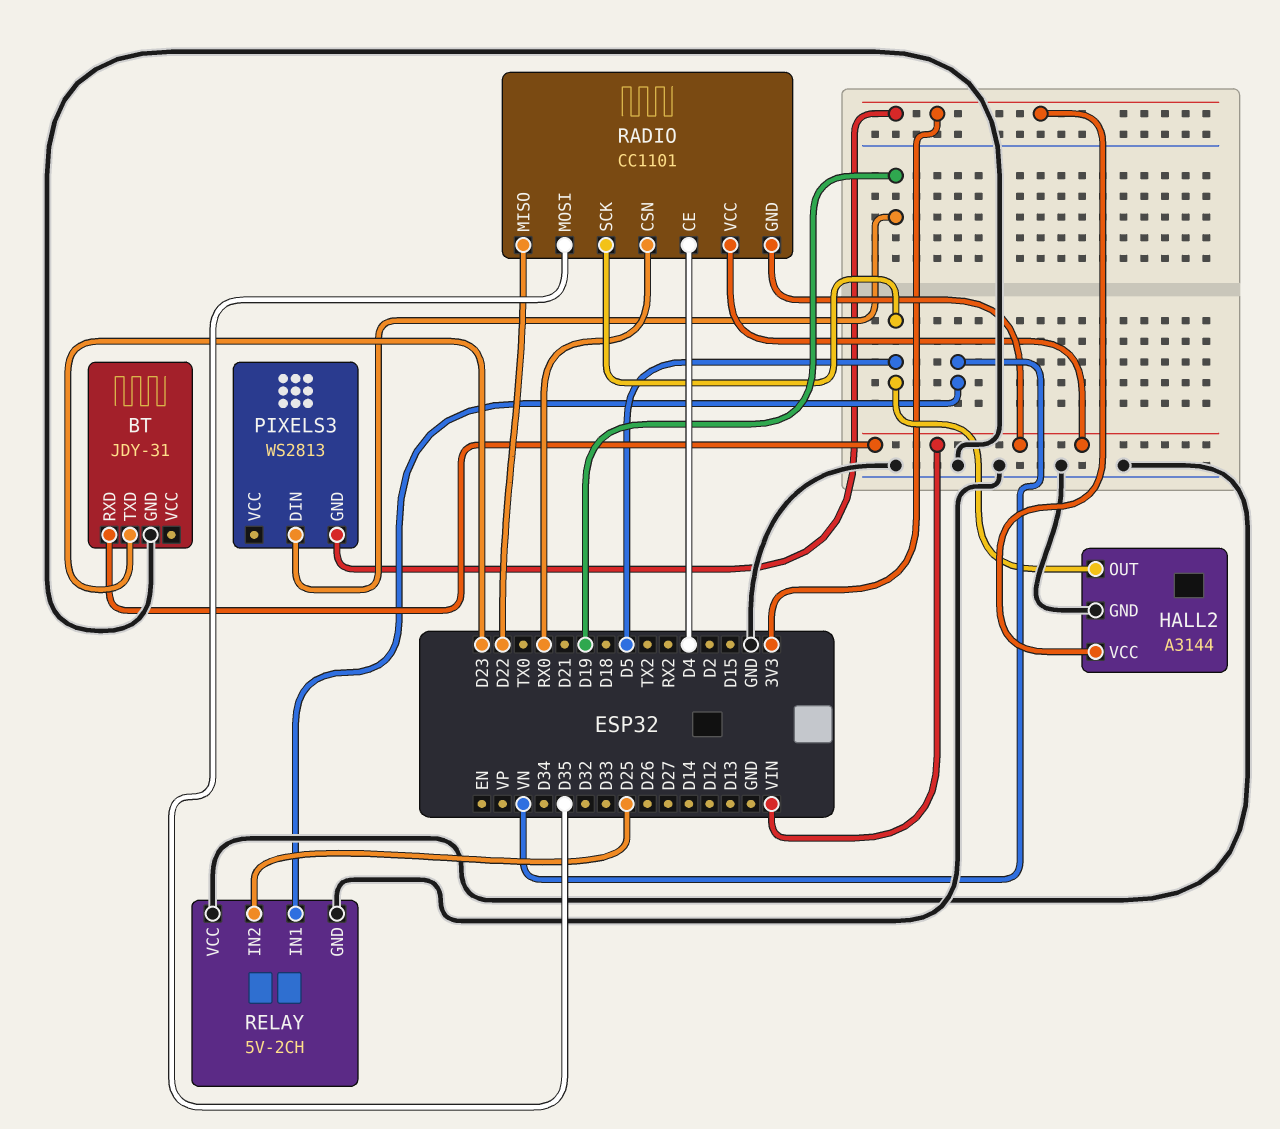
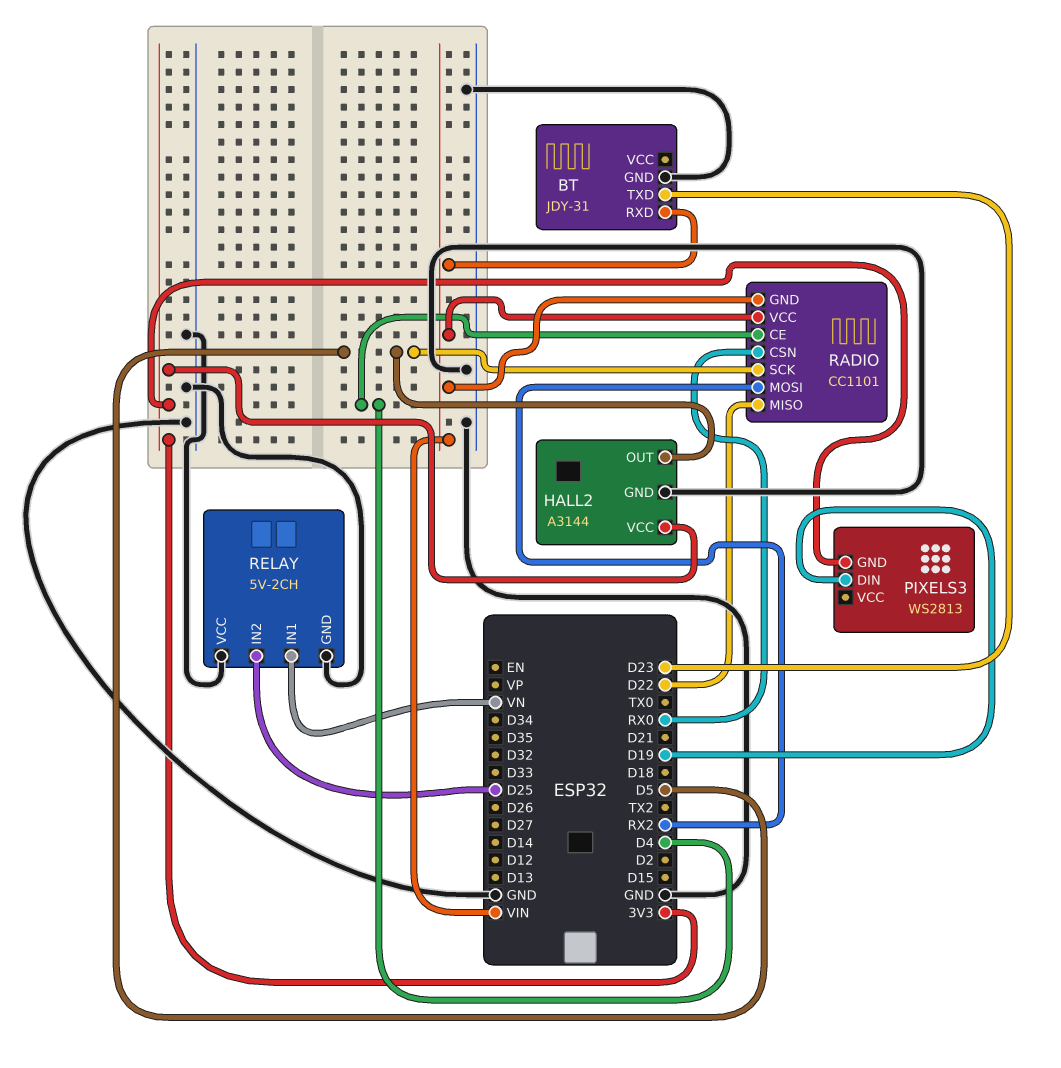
RADIO pin MOSI: D35 -> RX2

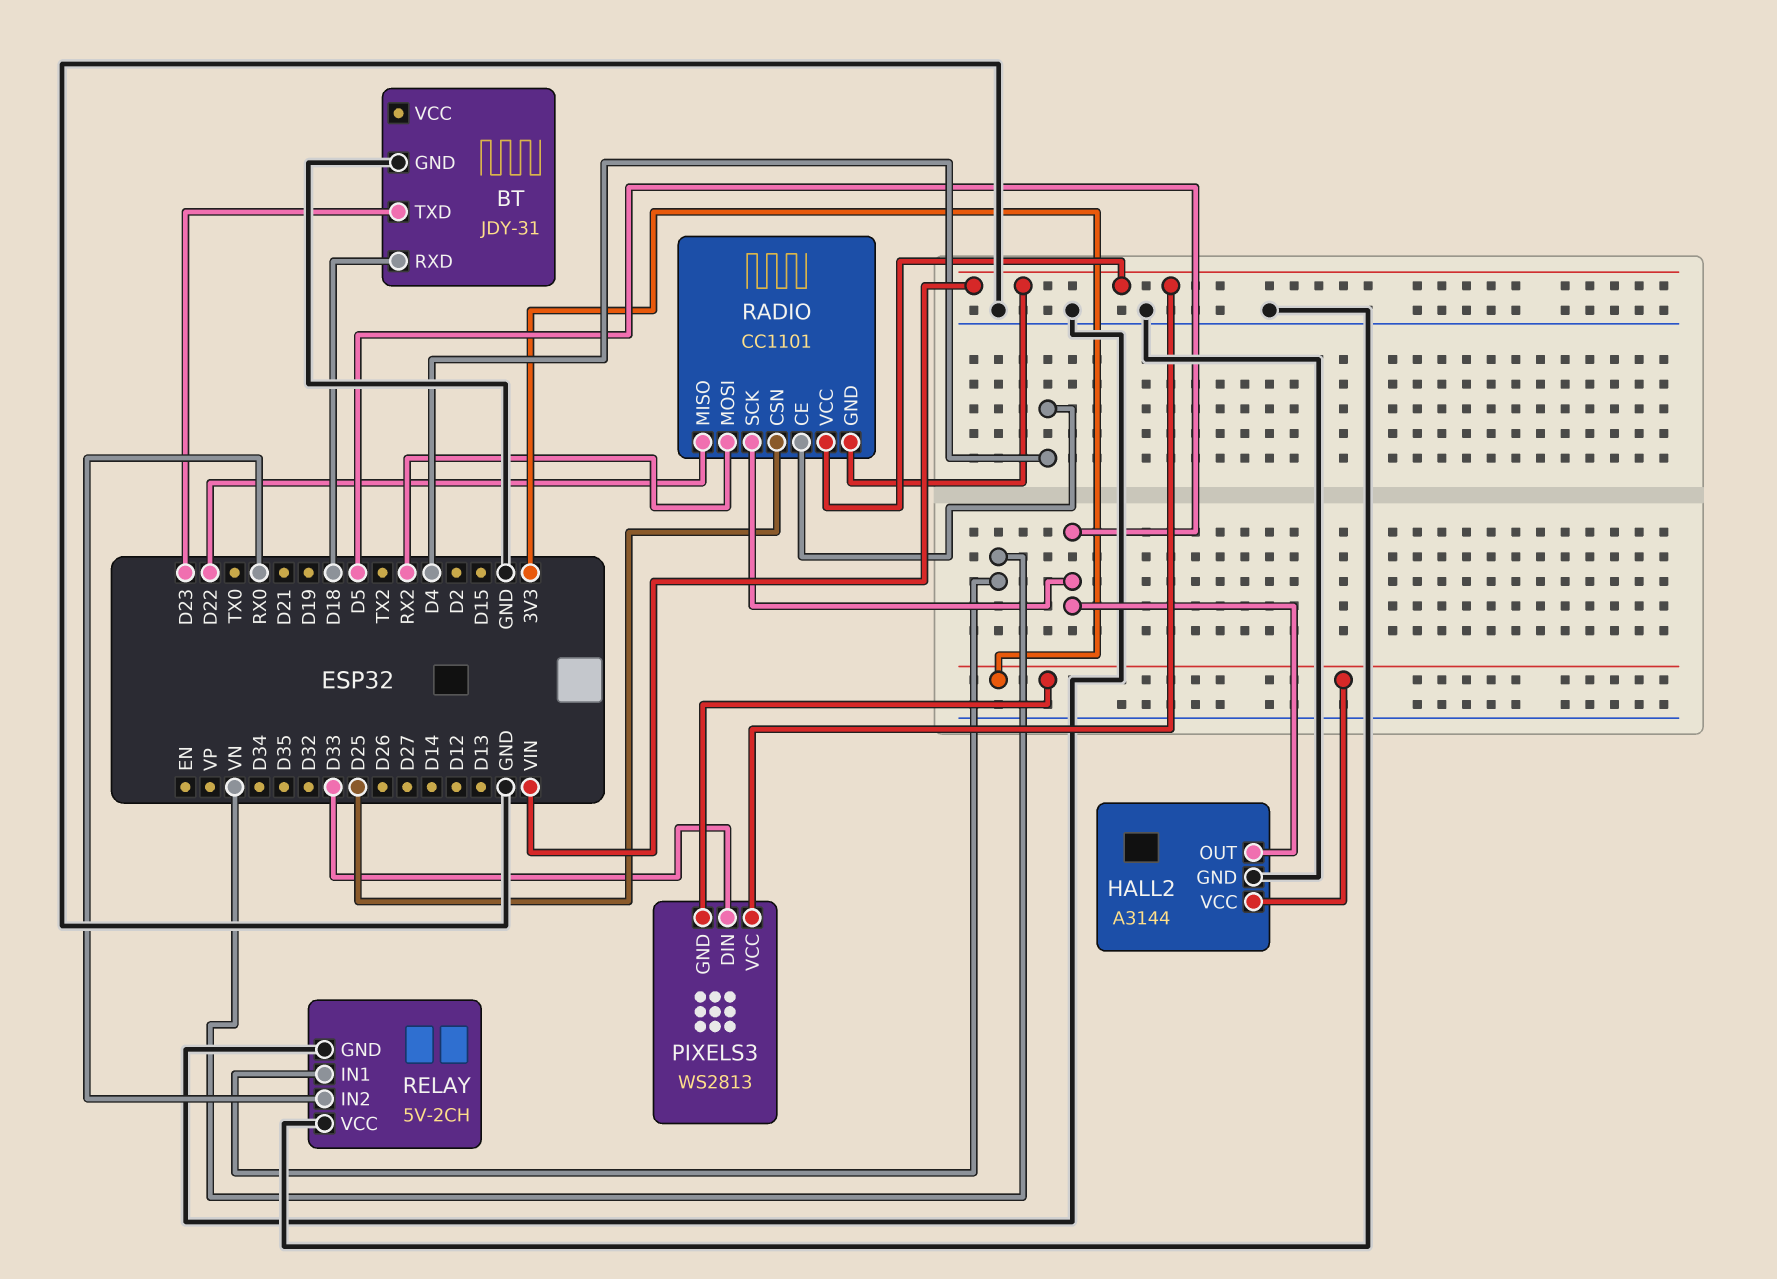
BT pin RXD: VIN -> D18
PIXELS3 pin DIN: D19 -> D33
PIXELS3 pin VCC: none -> VIN
RADIO pin CSN: RX0 -> D25
RELAY pin IN2: D25 -> RX0

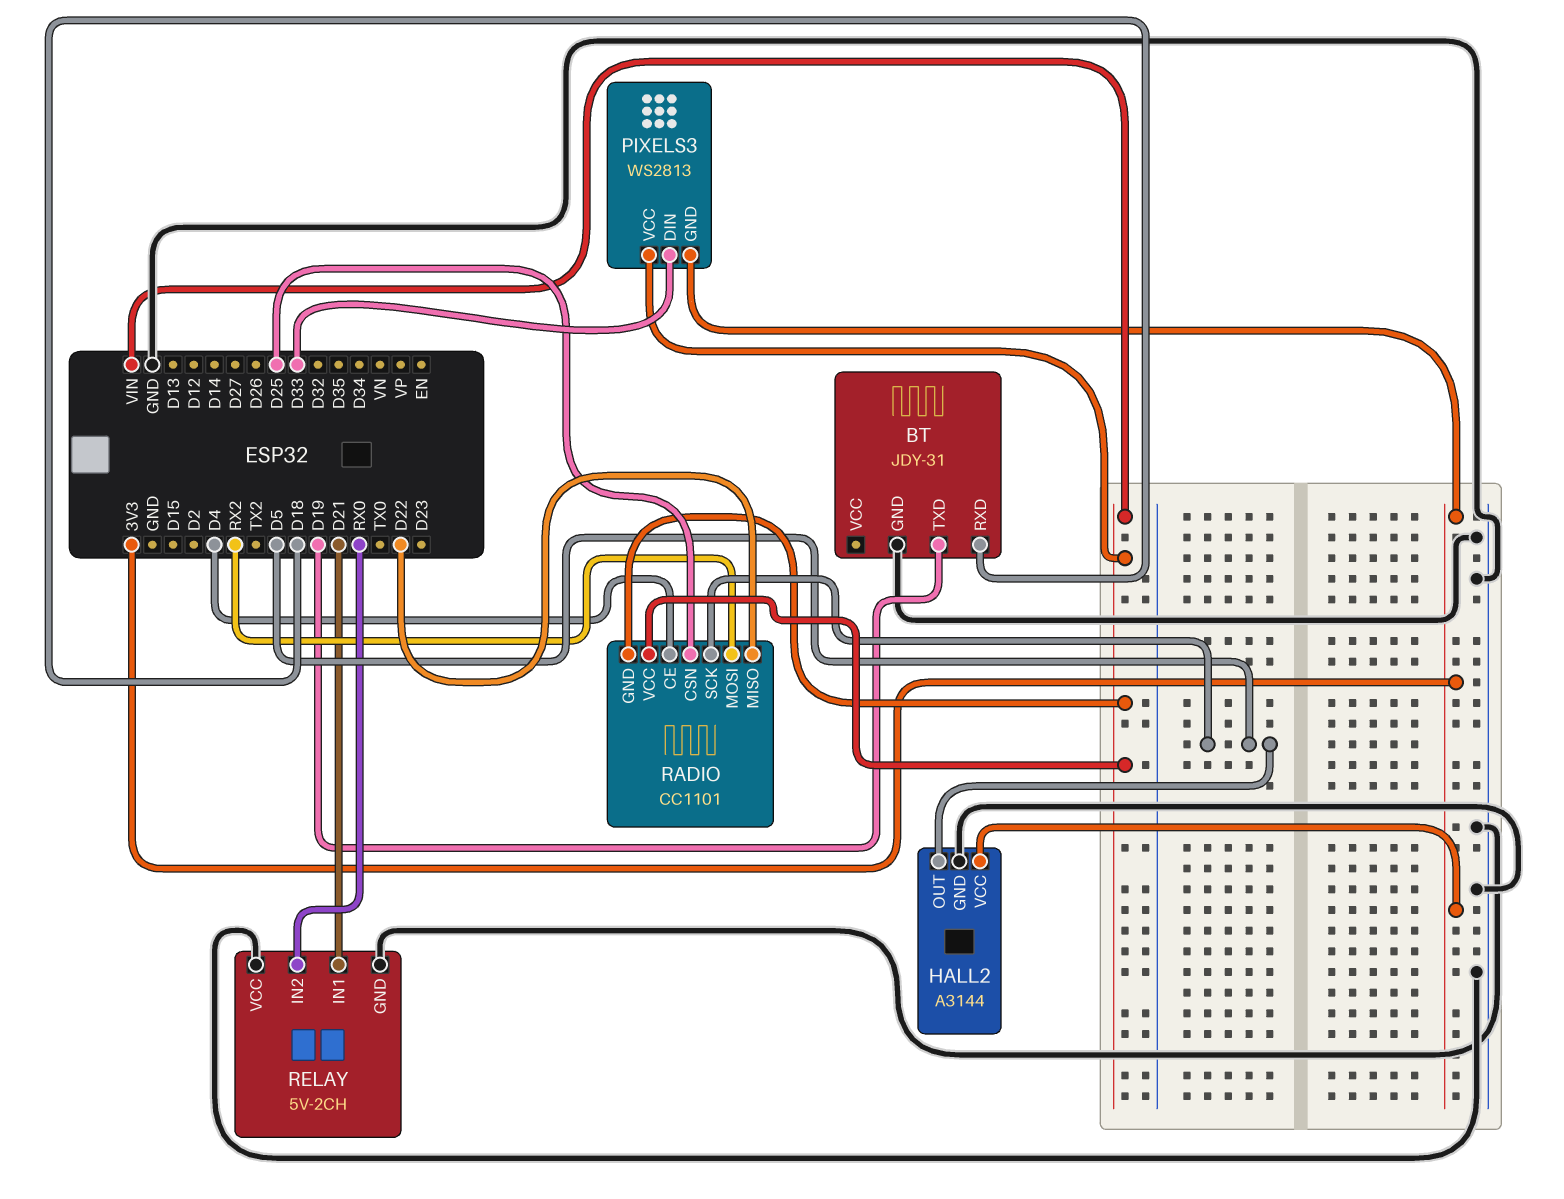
BT pin TXD: D23 -> D19
RELAY pin IN1: VN -> D21

